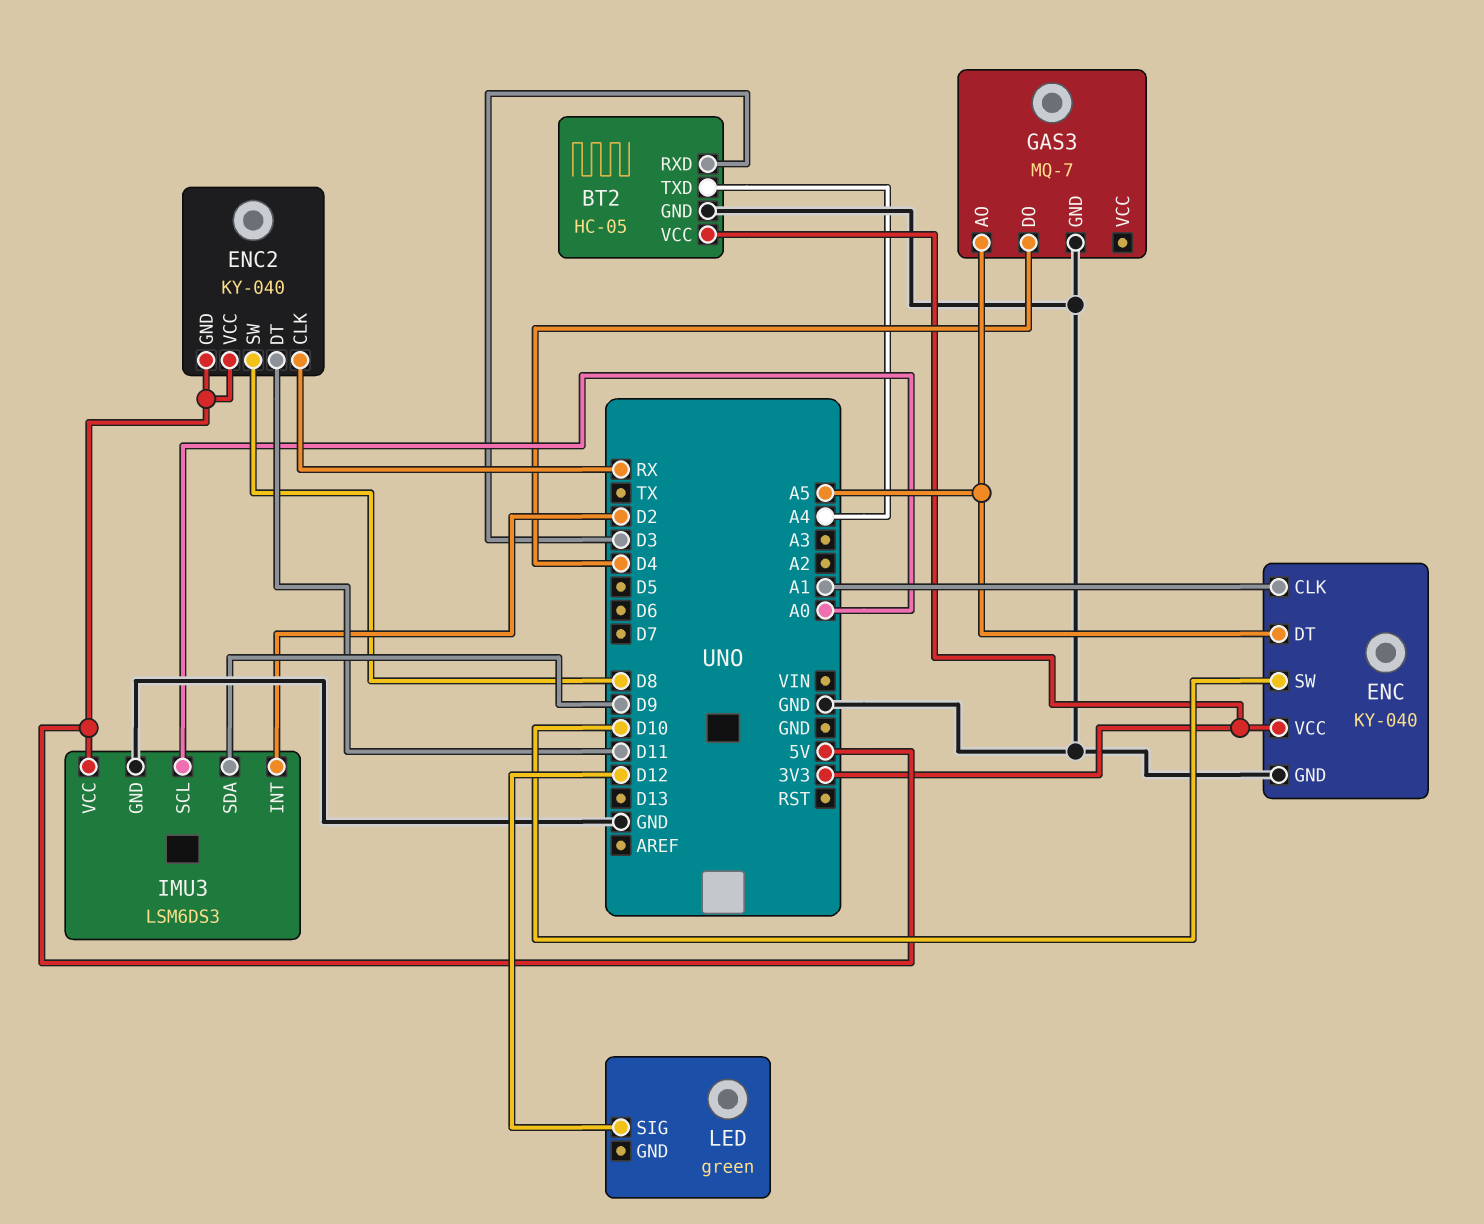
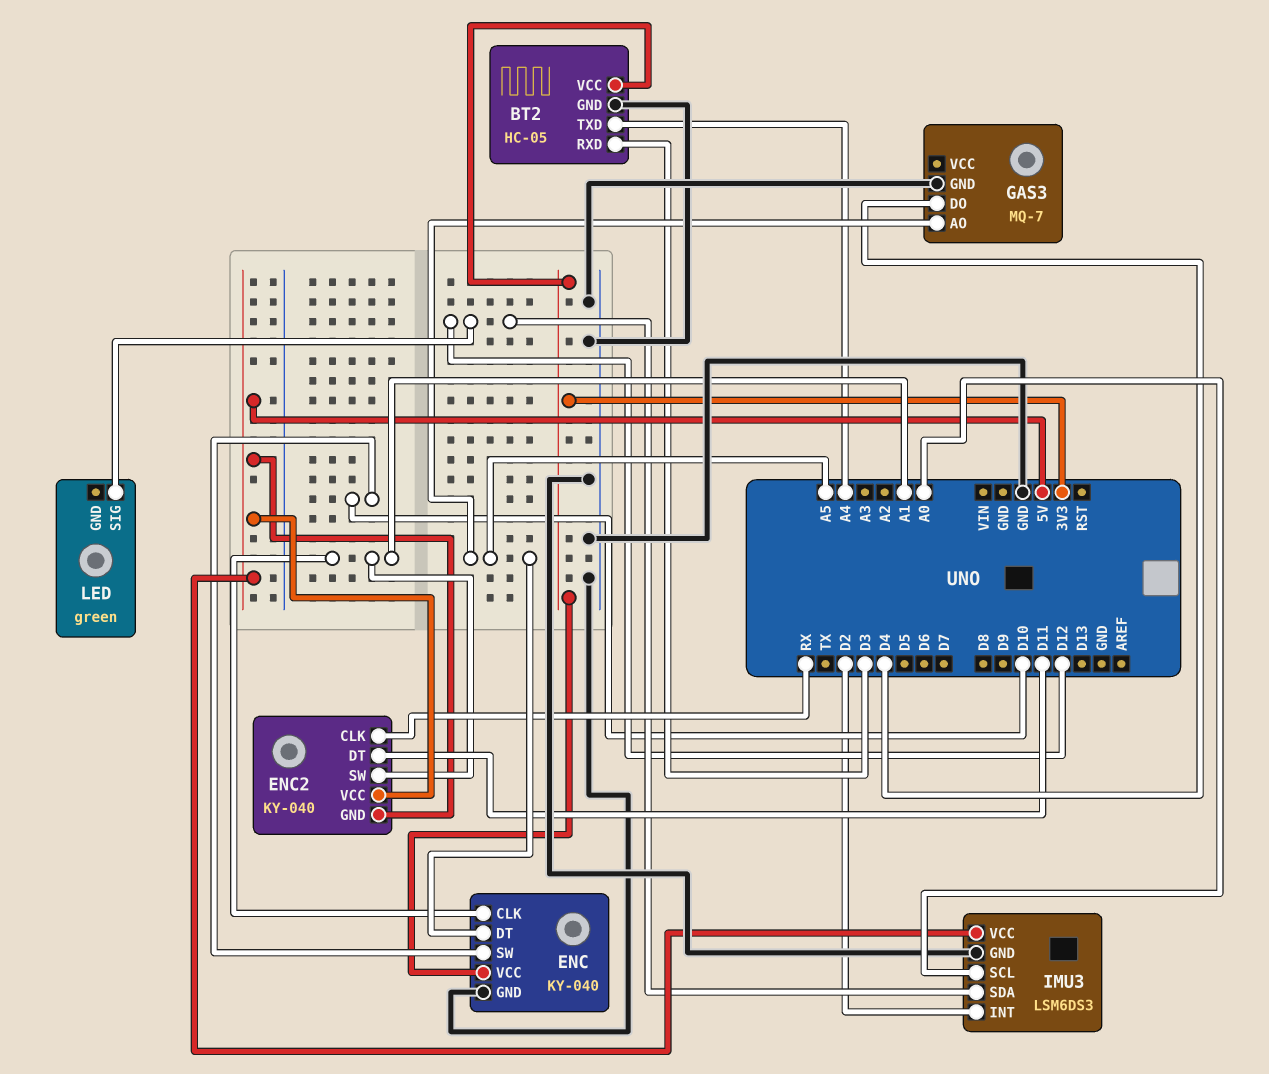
ENC2 pin SW: D8 -> A1
IMU3 pin SDA: D9 -> D12

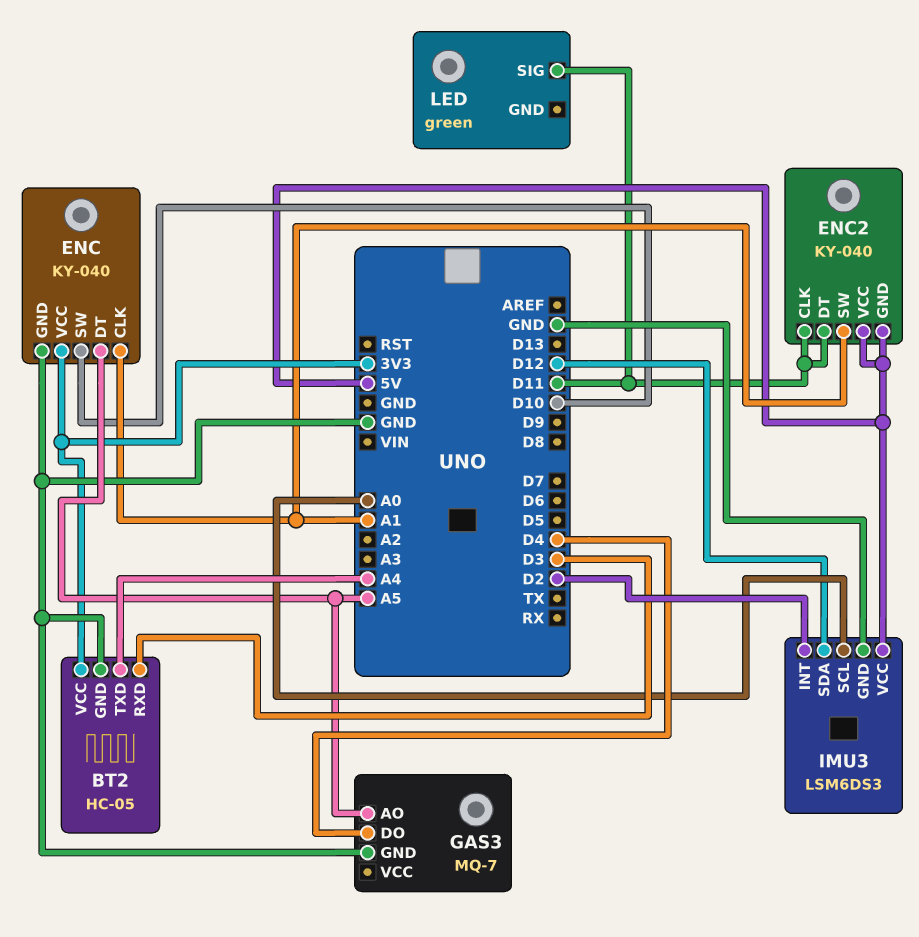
ENC2 pin CLK: RX -> D11
LED pin SIG: D12 -> D11

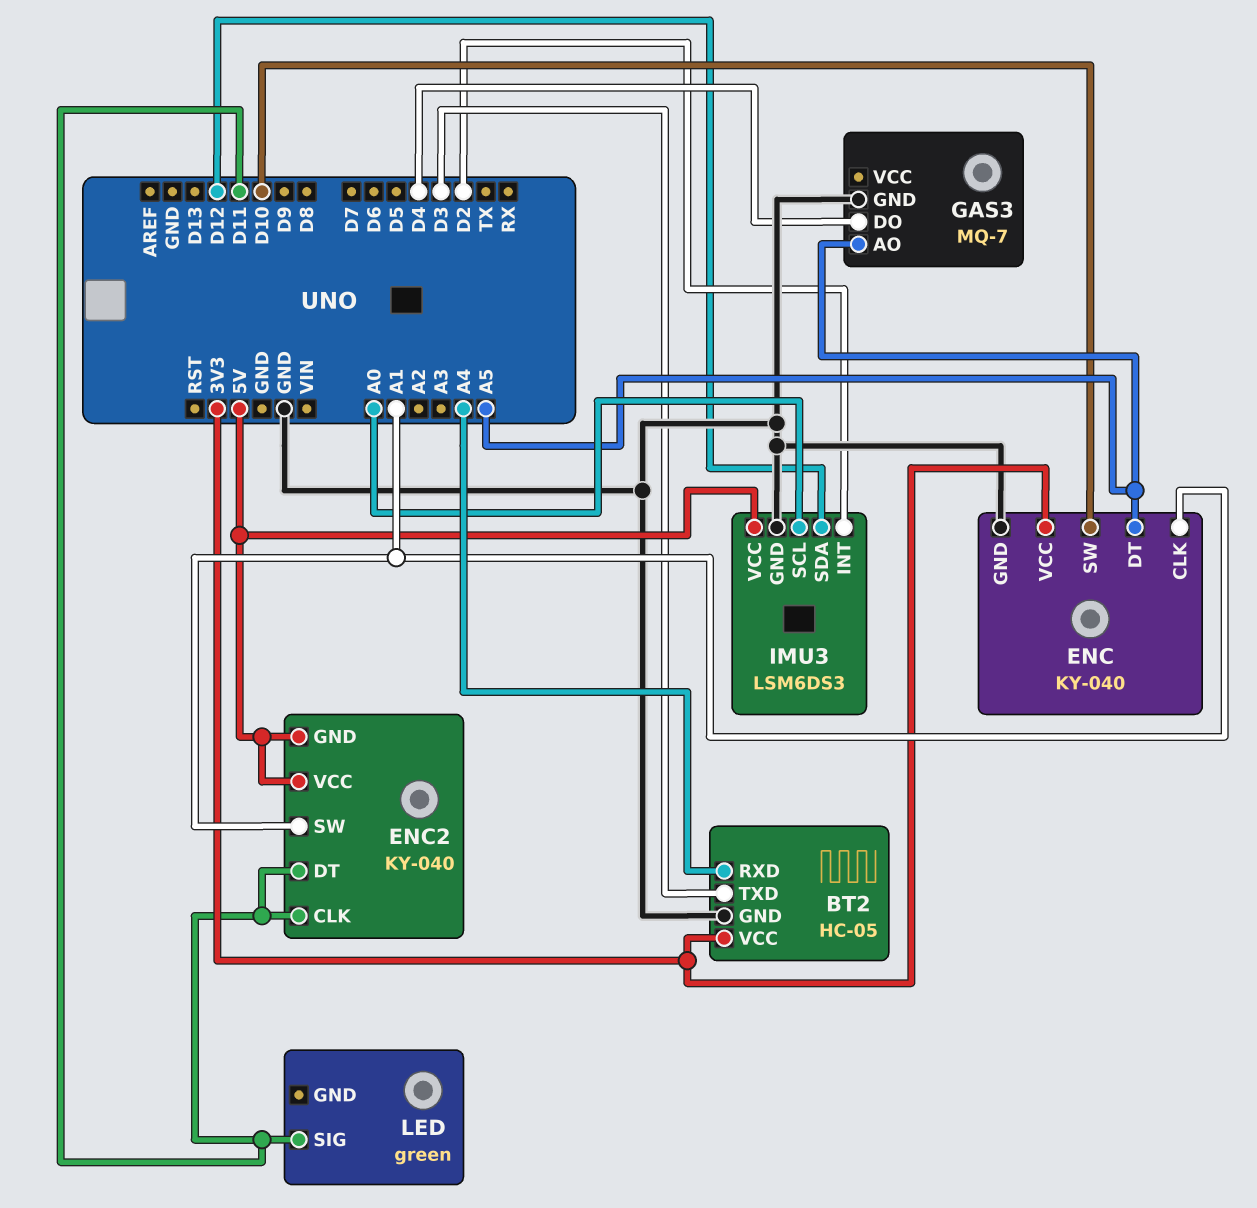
BT2 pin RXD: D3 -> A4
BT2 pin TXD: A4 -> D3

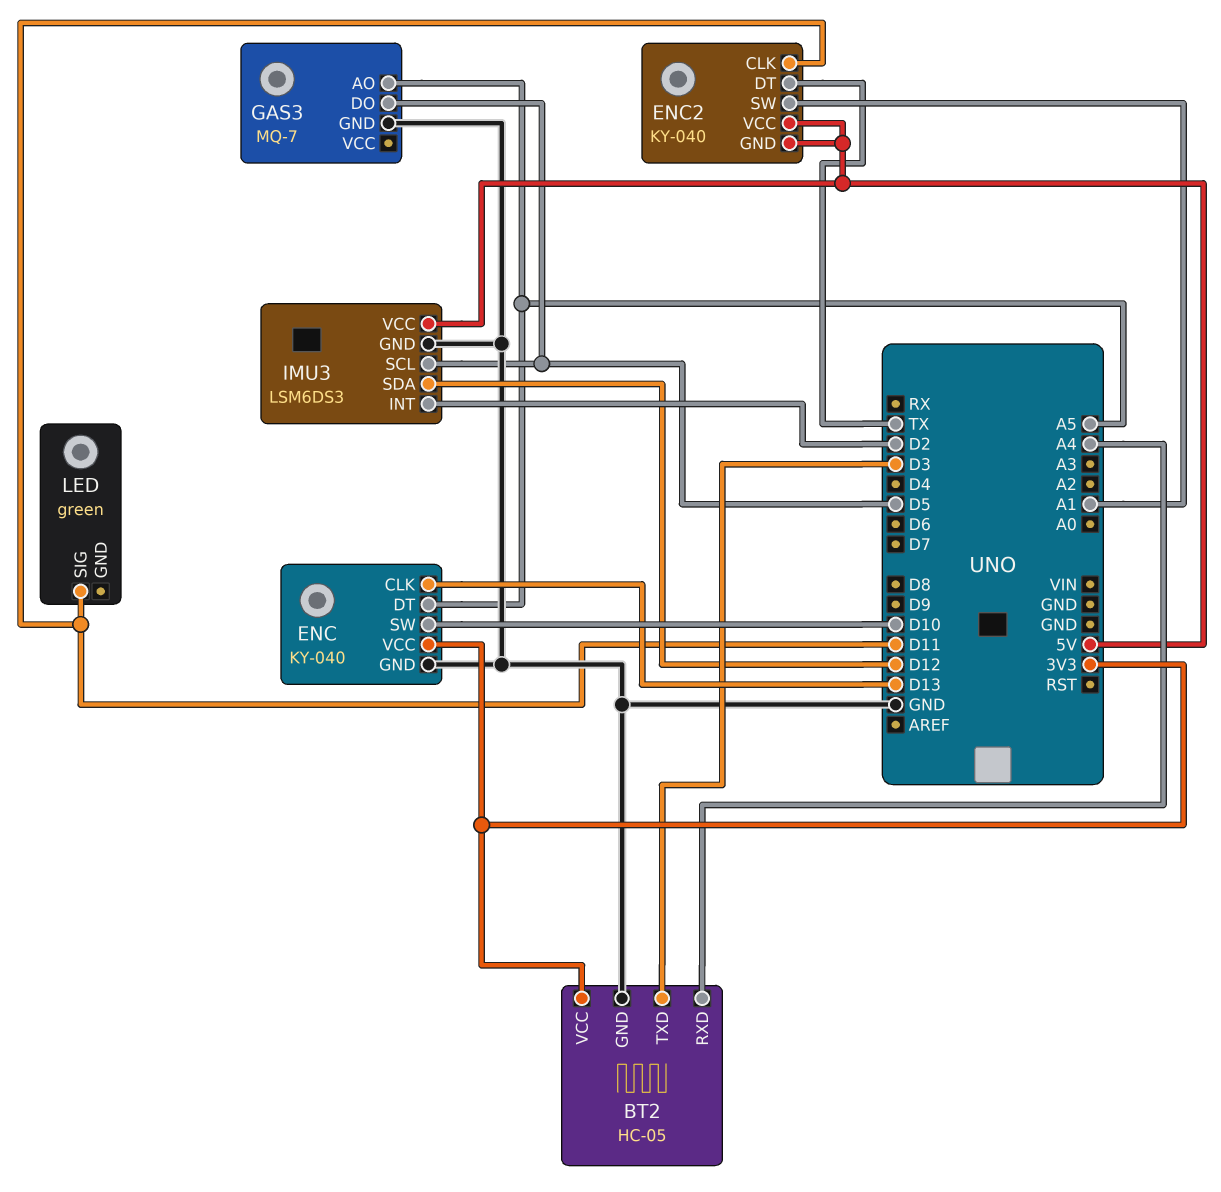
ENC pin CLK: A1 -> D13
ENC2 pin DT: D11 -> TX
GAS3 pin DO: D4 -> D5
IMU3 pin SCL: A0 -> D5

